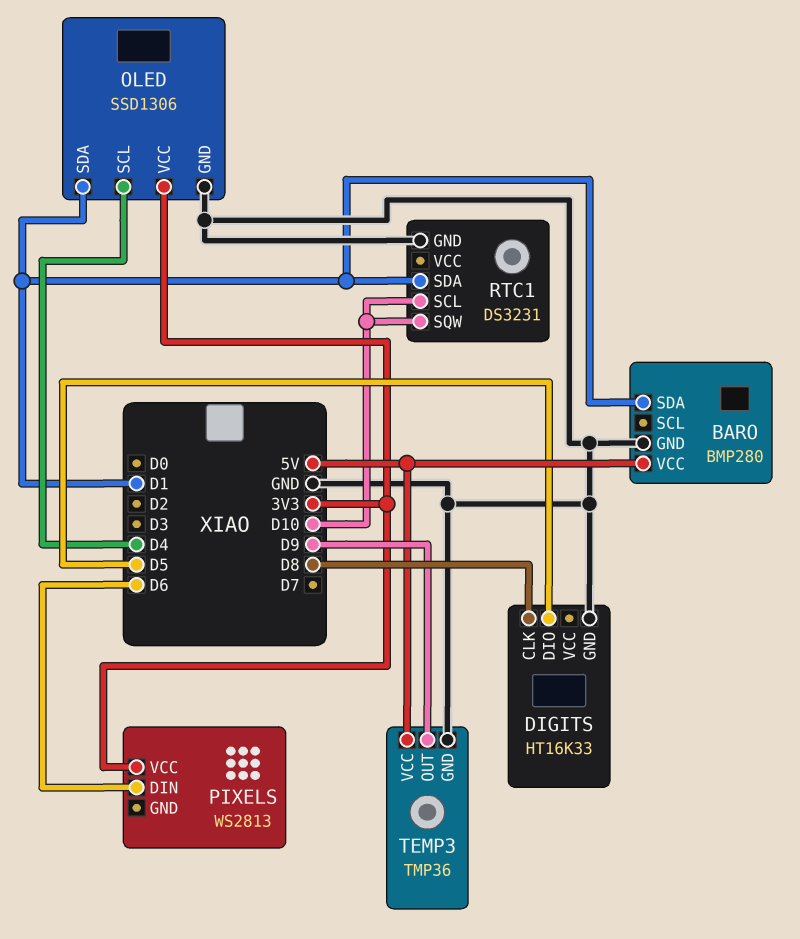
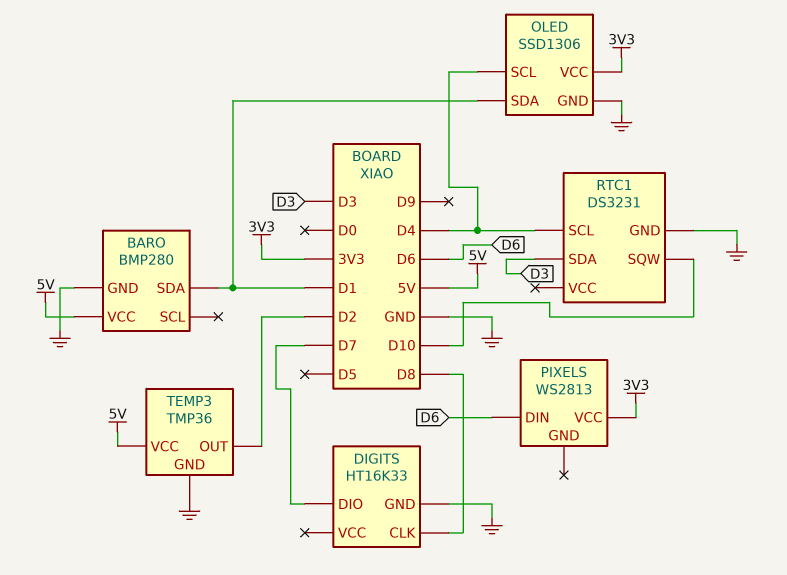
DIGITS pin DIO: D5 -> D7
RTC1 pin SCL: D10 -> D4
RTC1 pin SDA: D1 -> D3
TEMP3 pin OUT: D9 -> D2

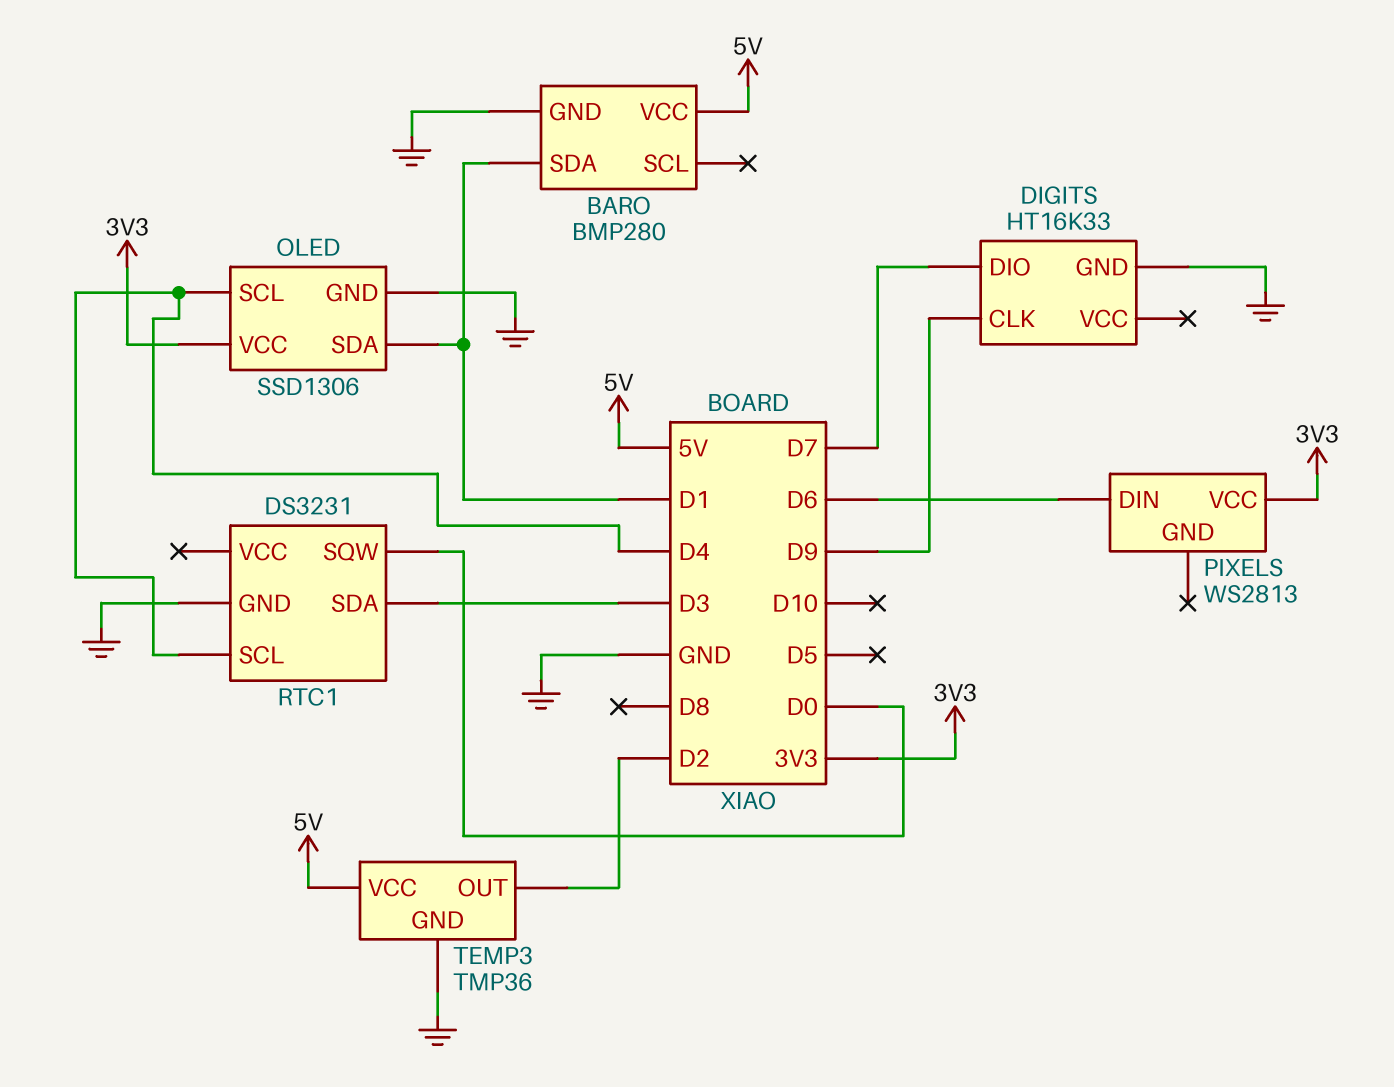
DIGITS pin CLK: D8 -> D9
RTC1 pin SQW: D10 -> D0

